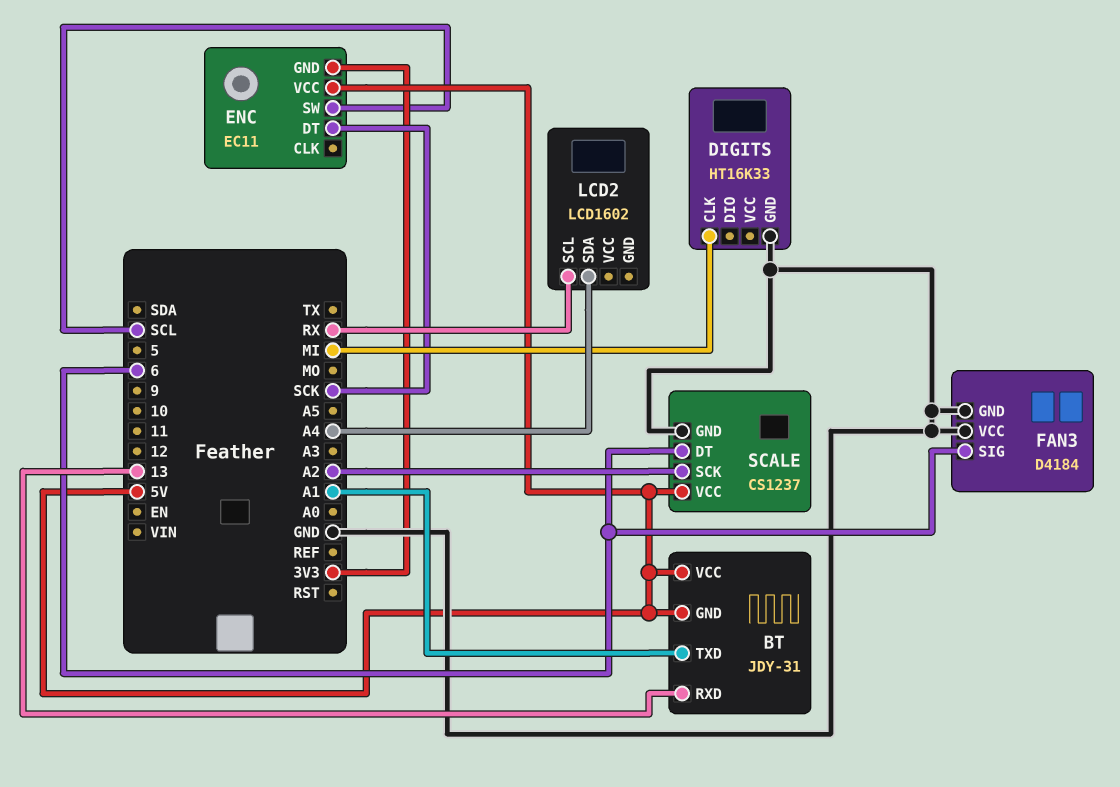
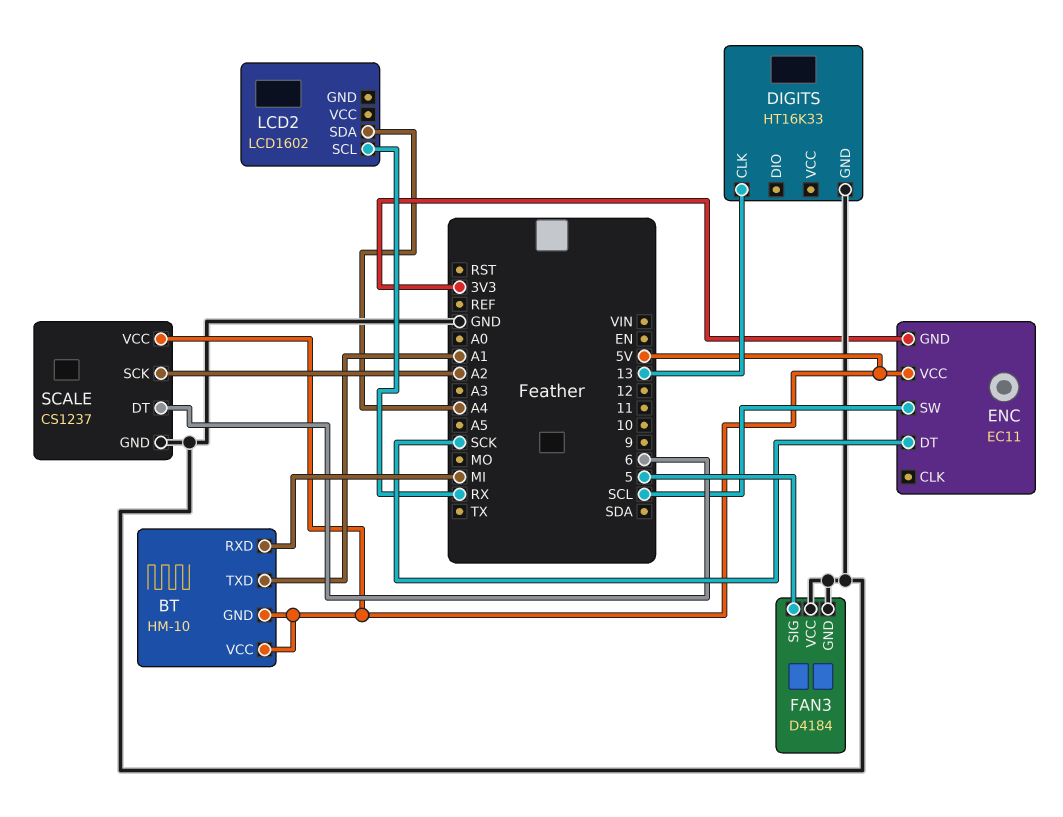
BT: JDY-31 -> HM-10
BT pin RXD: 13 -> MI
DIGITS pin CLK: MI -> 13
FAN3 pin SIG: 6 -> 5

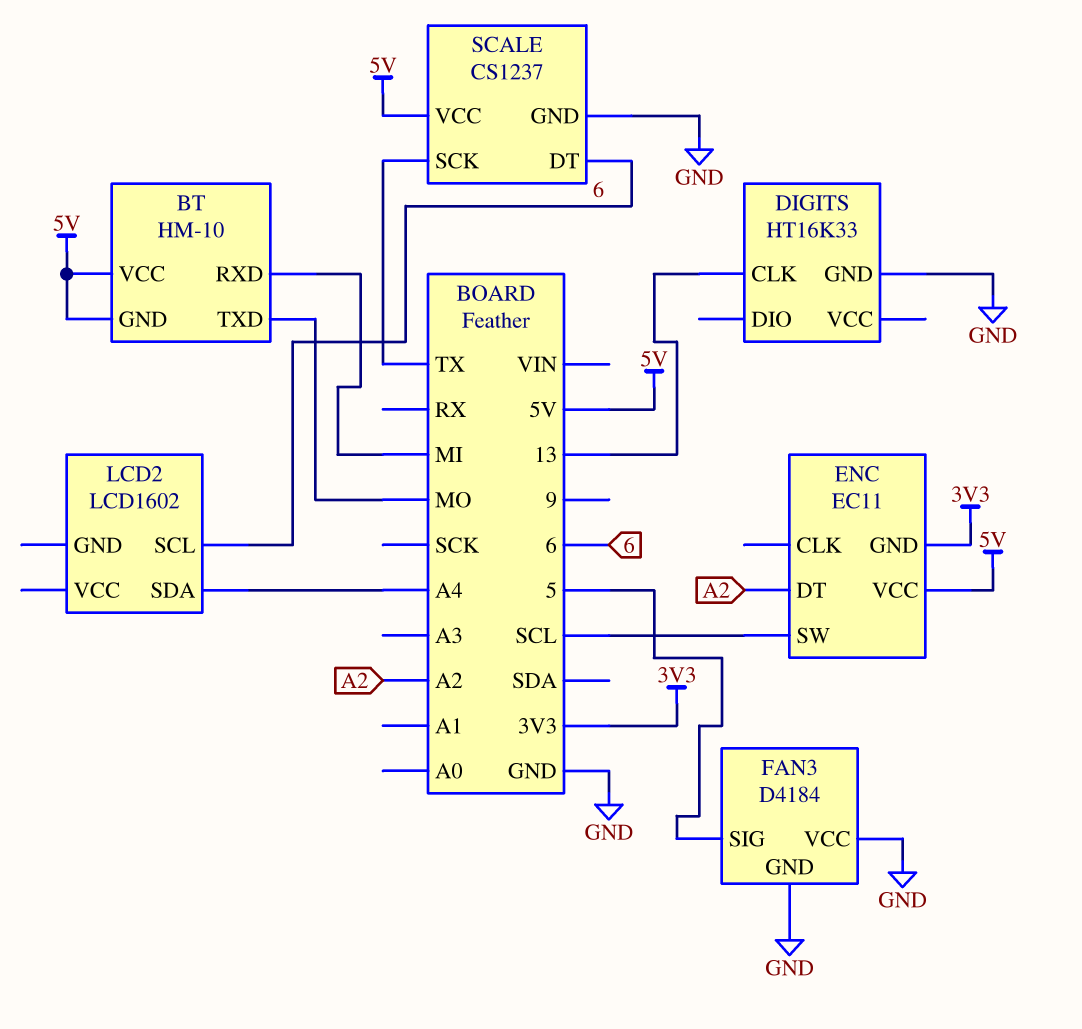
BT pin TXD: A1 -> MO
ENC pin DT: SCK -> A2
LCD2 pin SCL: RX -> 6
SCALE pin SCK: A2 -> TX

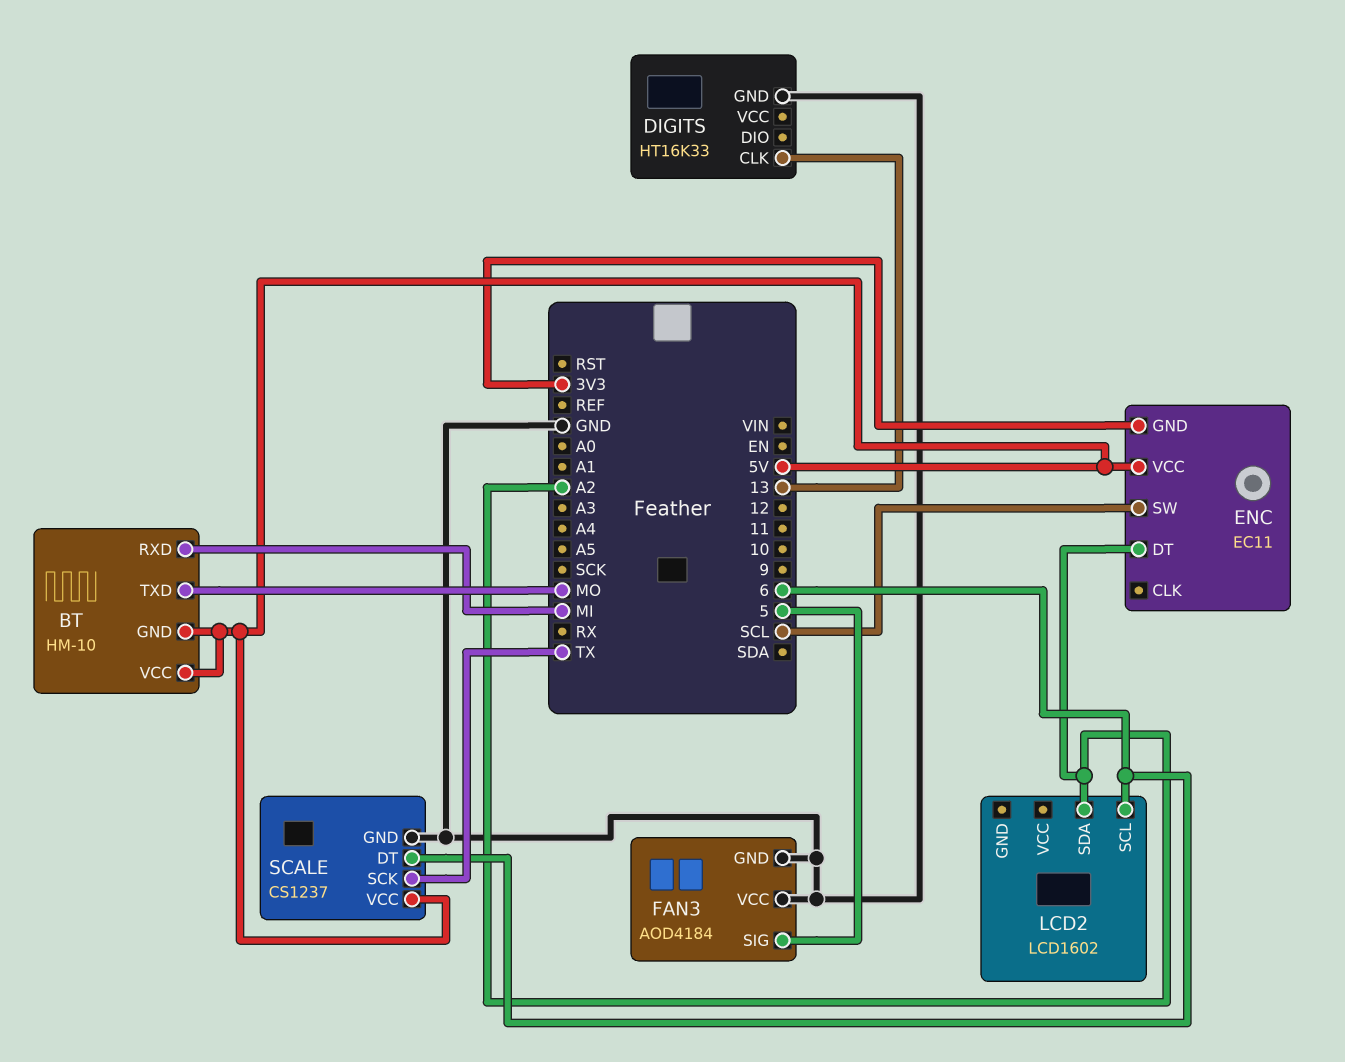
FAN3: D4184 -> AOD4184
LCD2 pin SDA: A4 -> A2

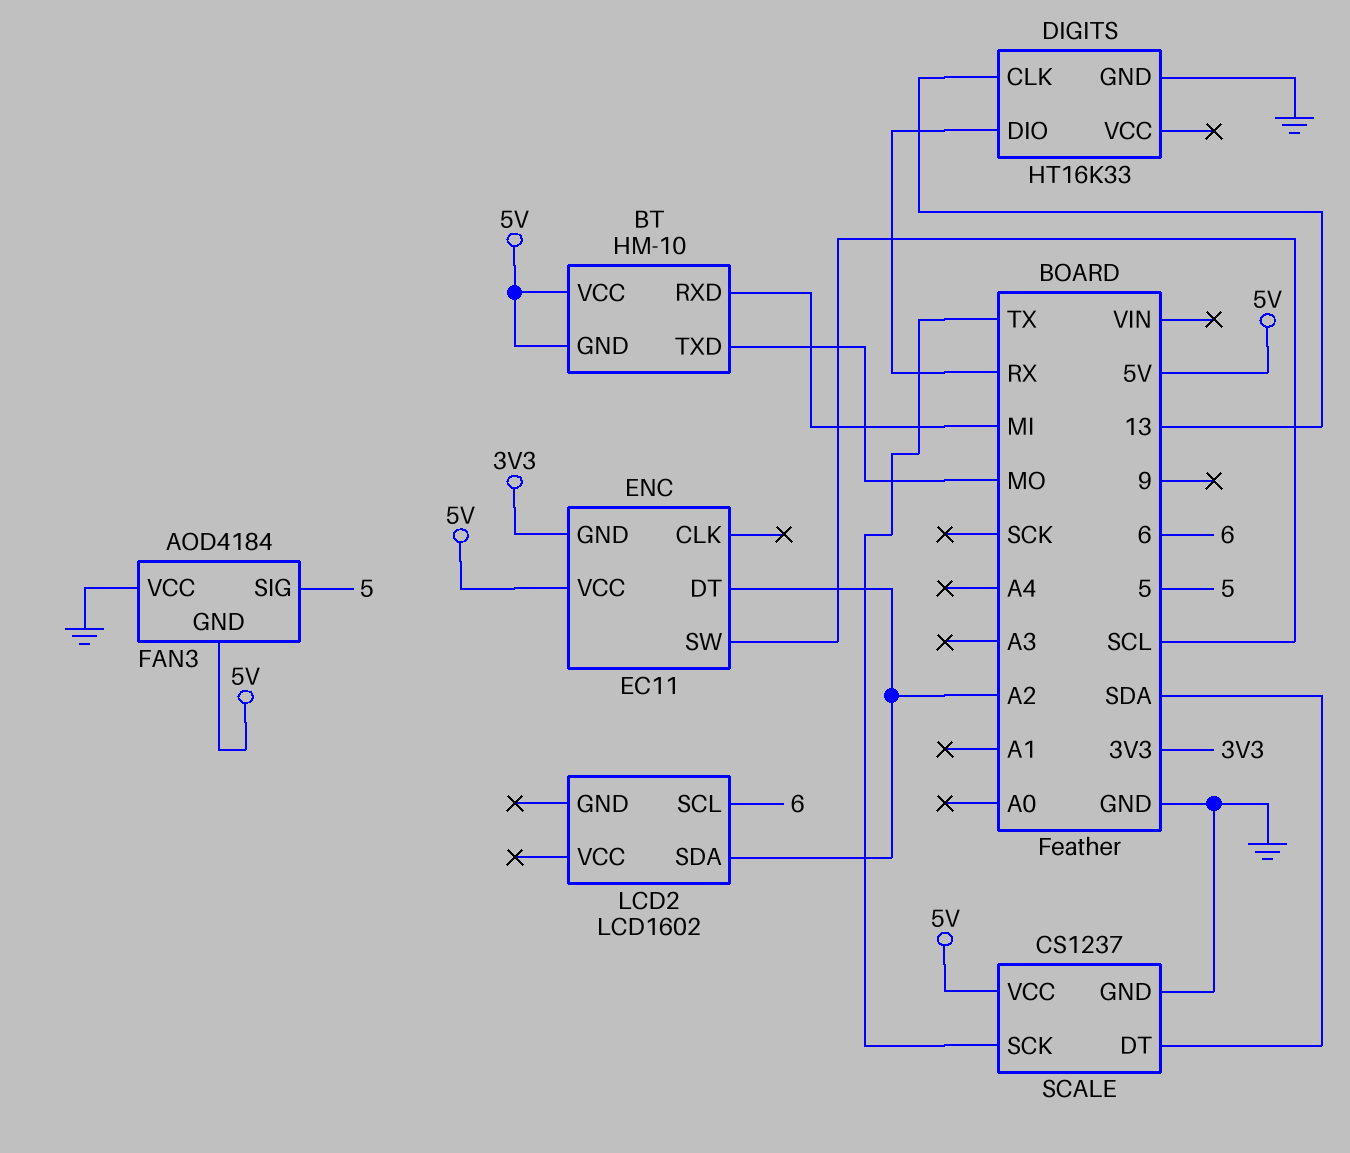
DIGITS pin DIO: none -> RX
FAN3 pin GND: GND -> 5V
SCALE pin DT: 6 -> SDA

